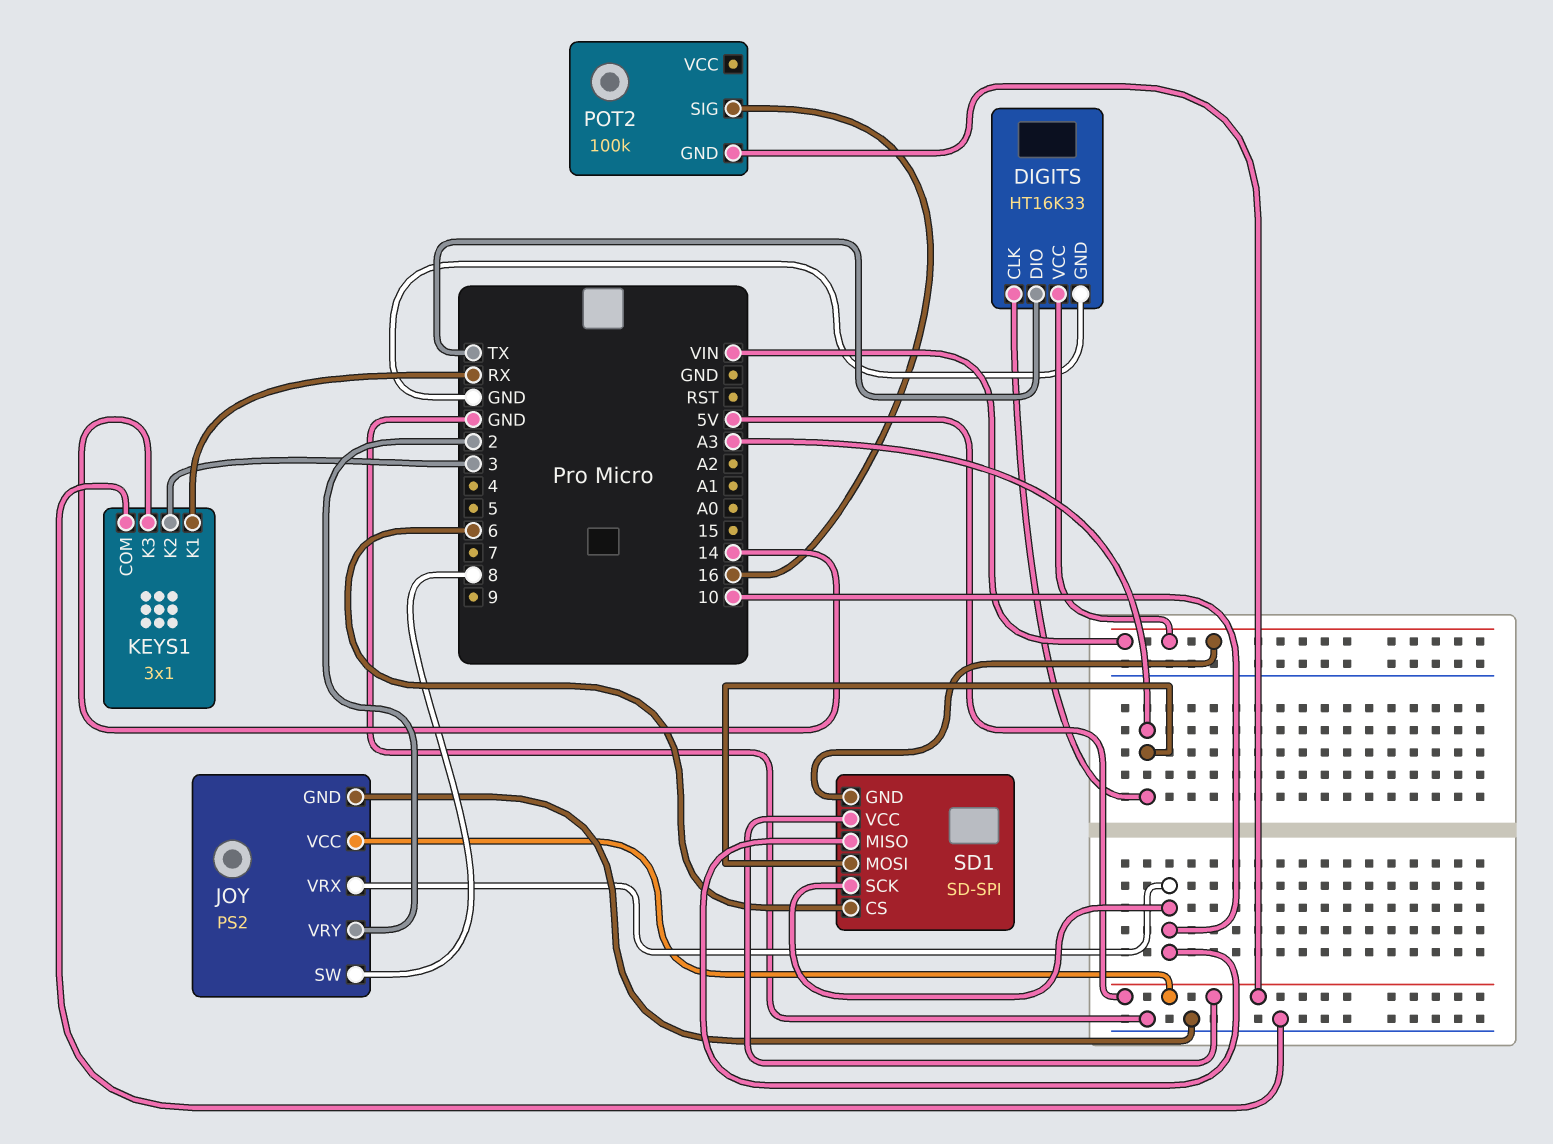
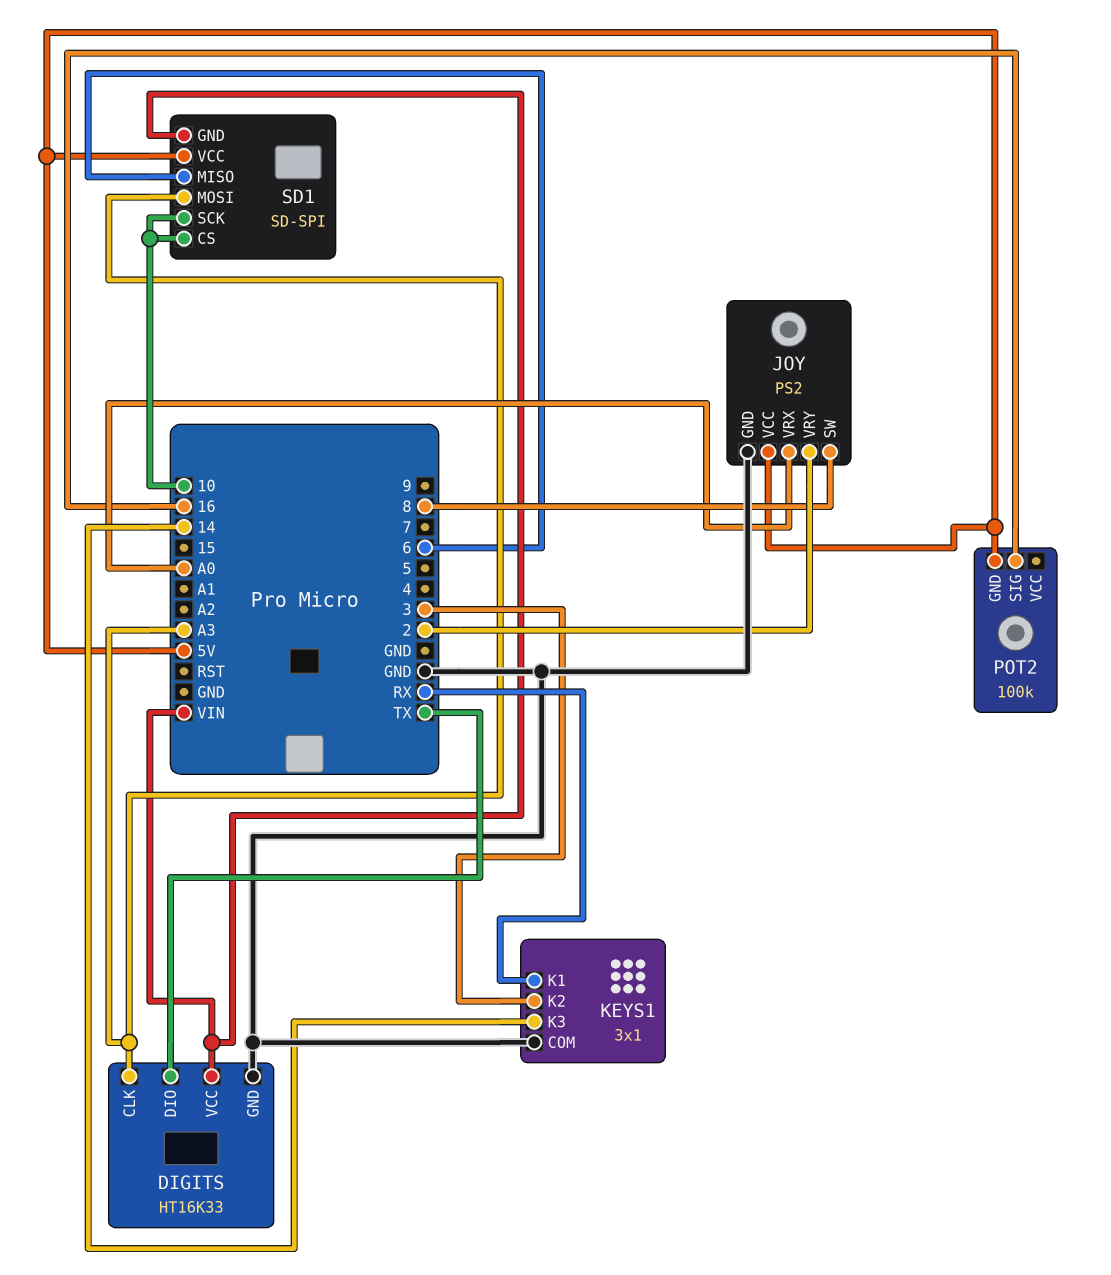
JOY pin VRX: 10 -> A0
SD1 pin CS: 6 -> 10
SD1 pin MISO: 10 -> 6

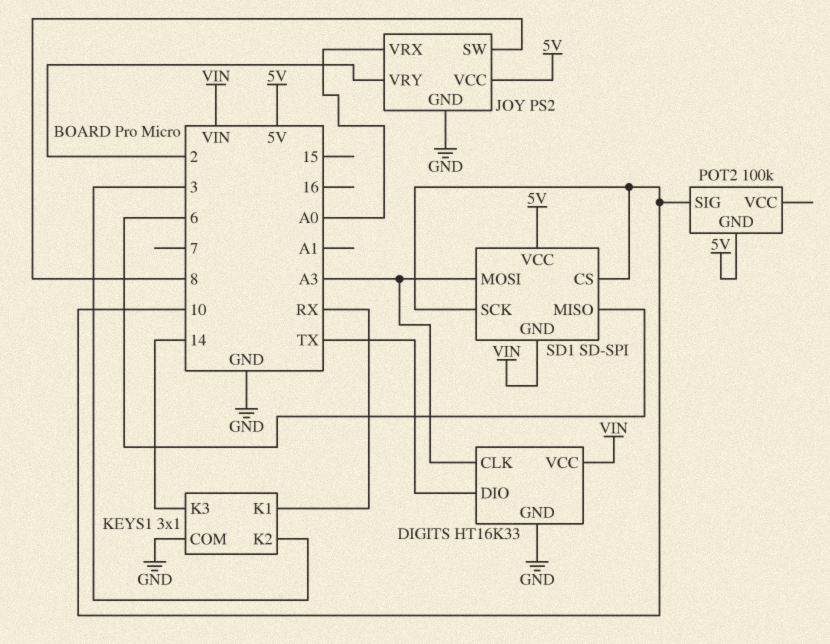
POT2 pin SIG: 16 -> 10

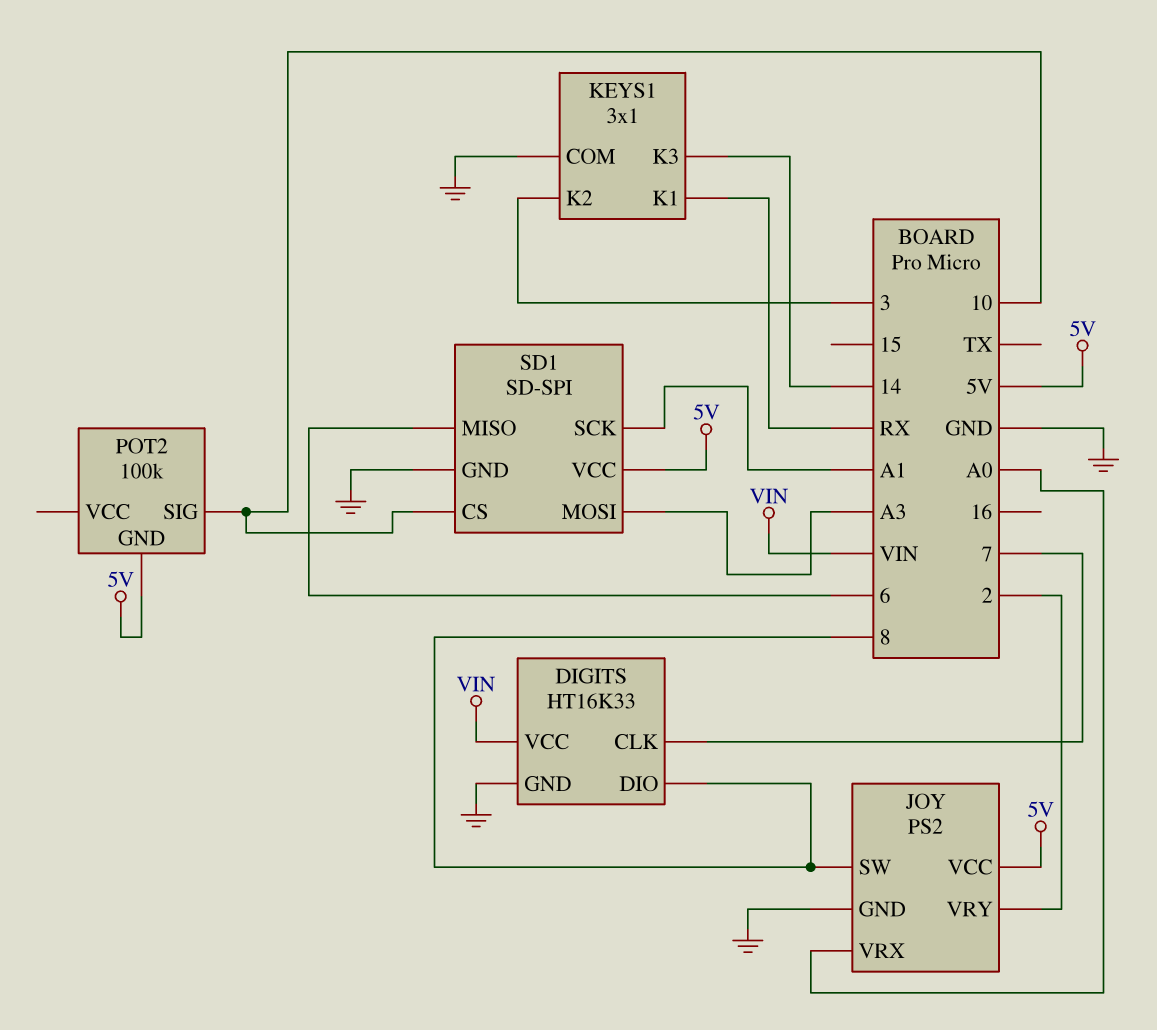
DIGITS pin CLK: A3 -> 7
DIGITS pin DIO: TX -> 8
SD1 pin GND: VIN -> GND
SD1 pin SCK: 10 -> A1

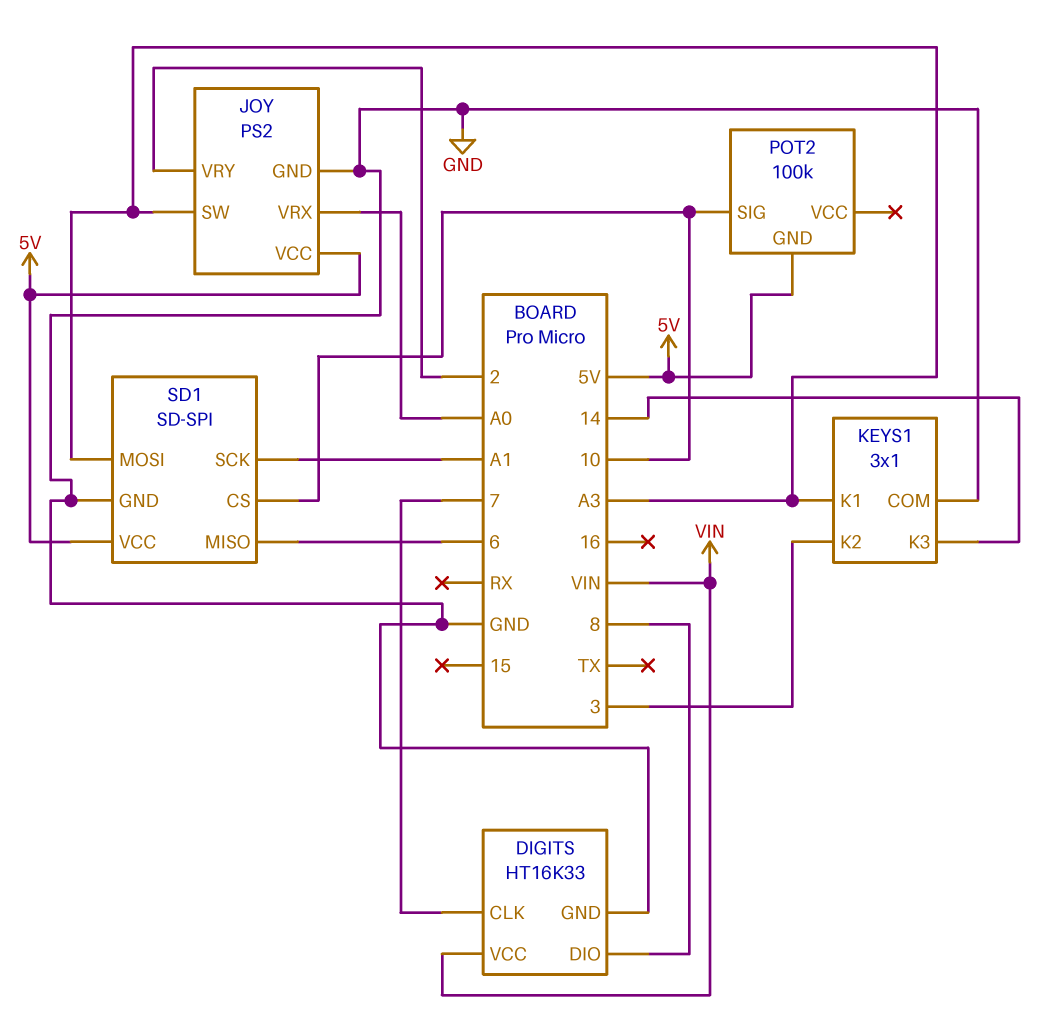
JOY pin SW: 8 -> A3
KEYS1 pin K1: RX -> A3

